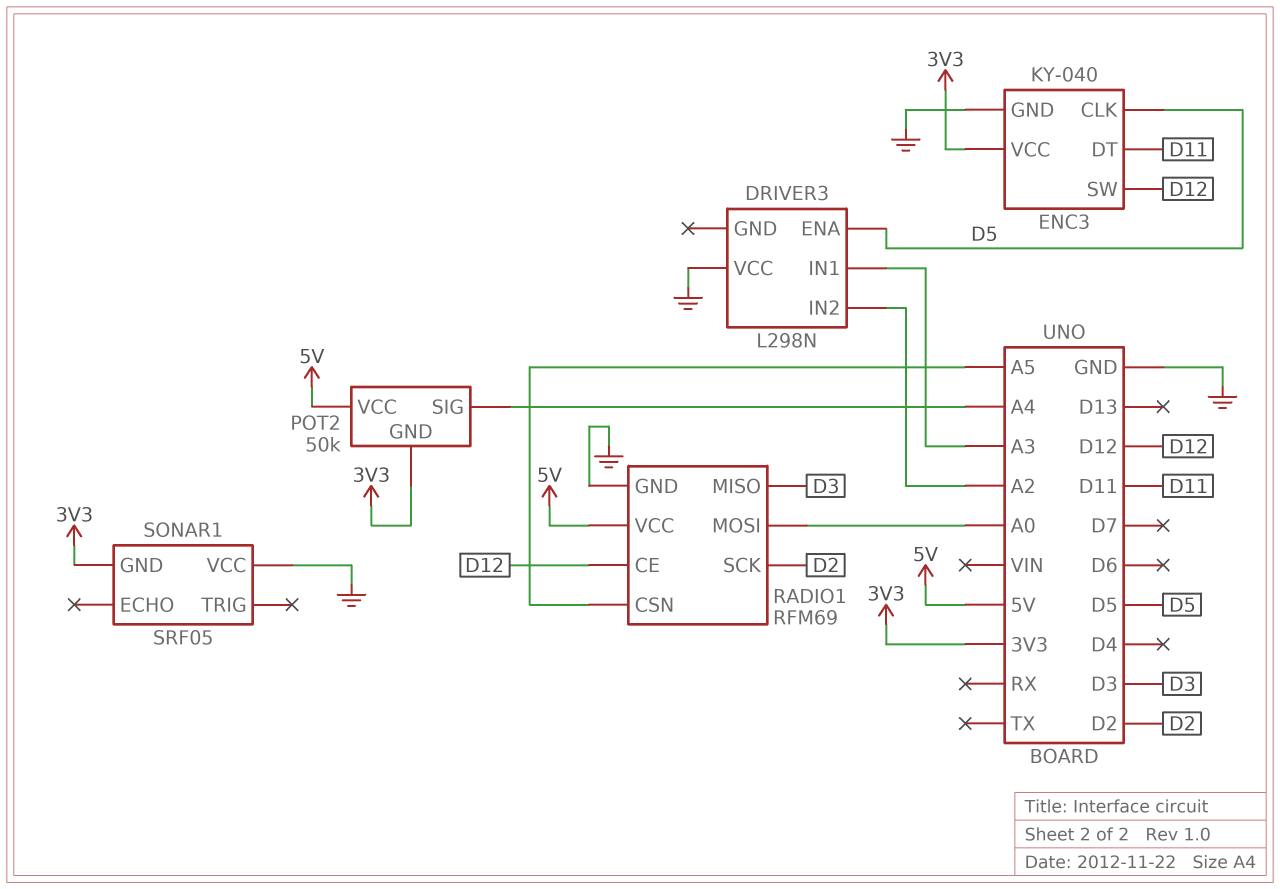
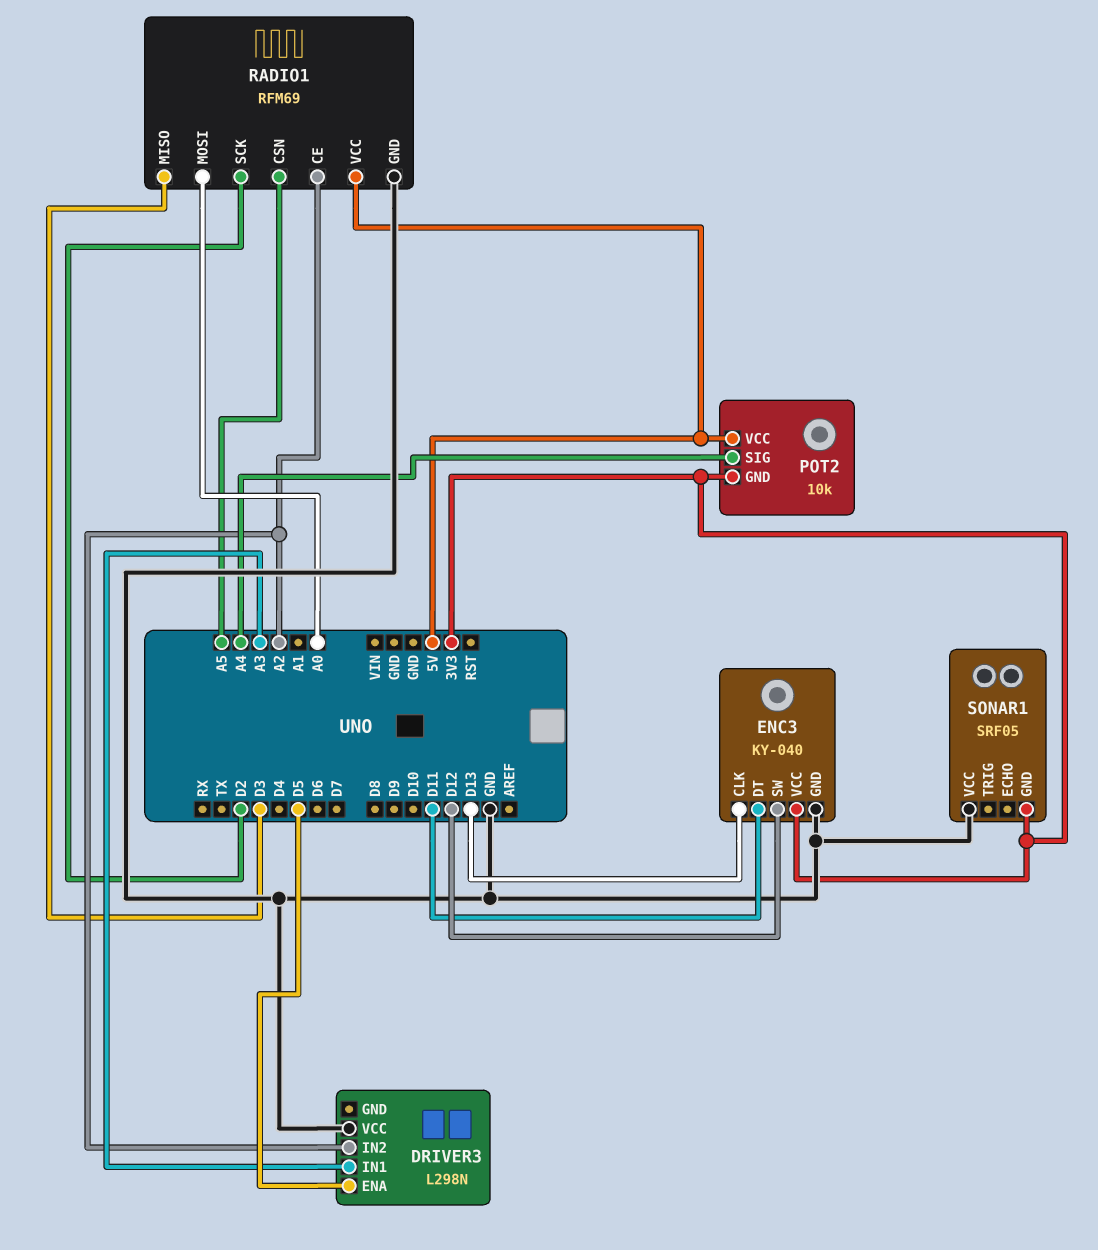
ENC3 pin CLK: D5 -> D13
POT2: 50k -> 10k
RADIO1 pin CE: D12 -> A2

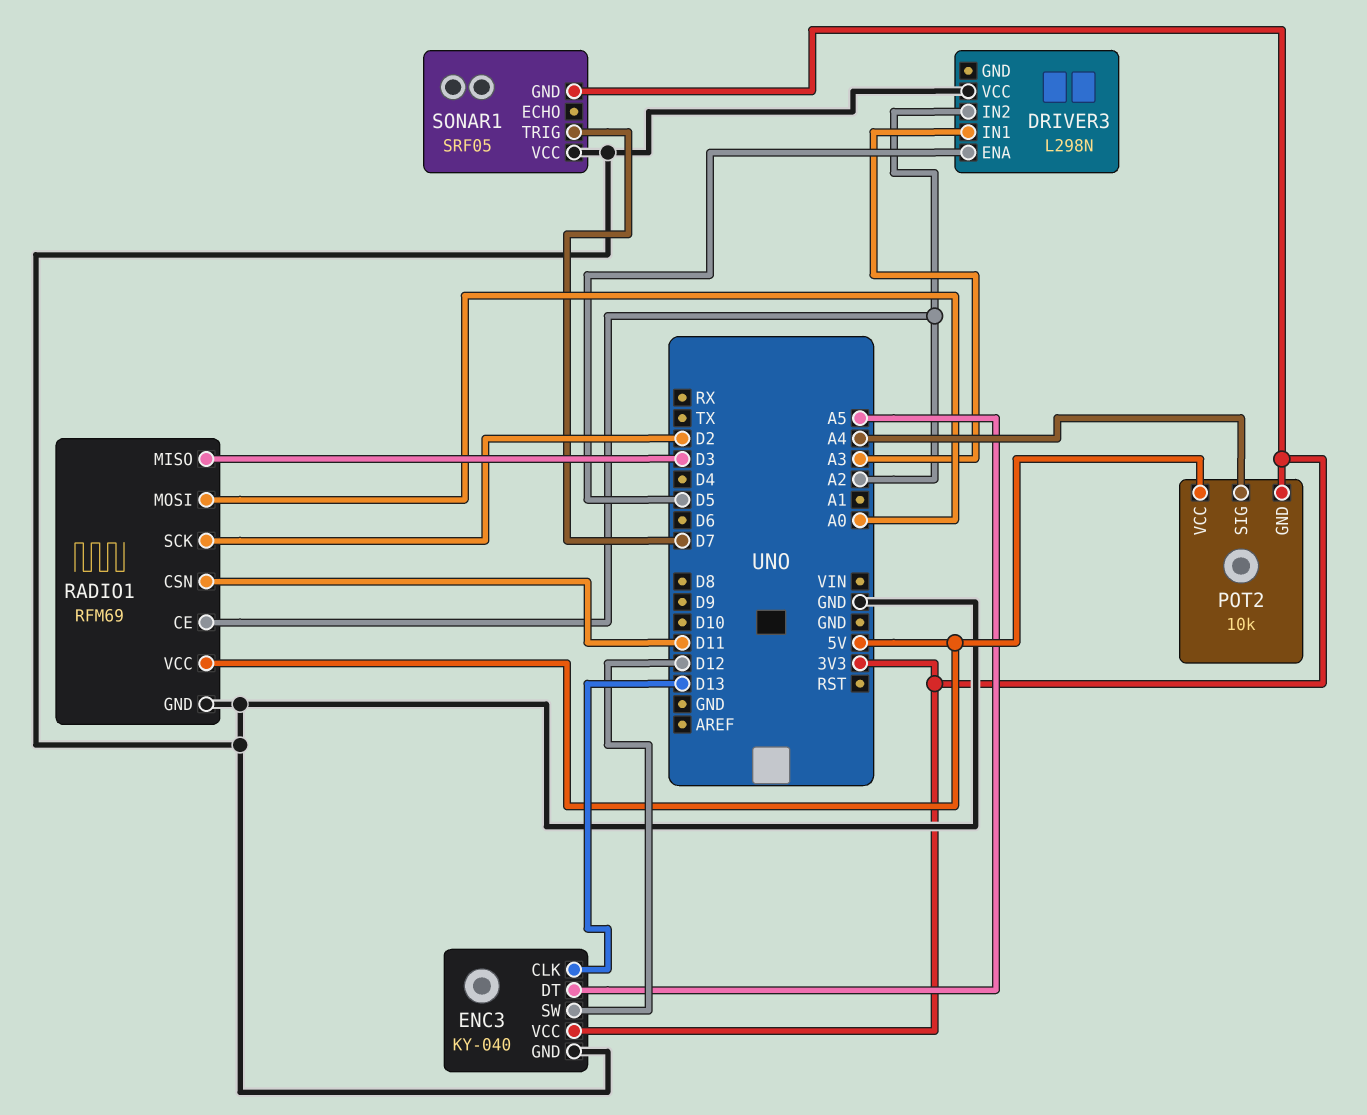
ENC3 pin DT: D11 -> A5
RADIO1 pin CSN: A5 -> D11
SONAR1 pin TRIG: none -> D7

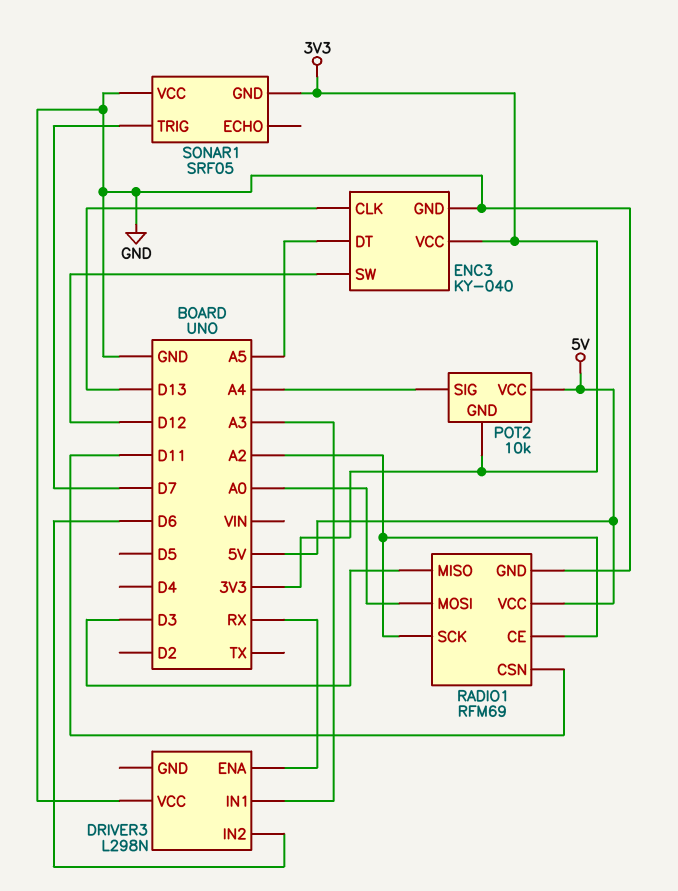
DRIVER3 pin ENA: D5 -> RX
DRIVER3 pin IN2: A2 -> D6
RADIO1 pin SCK: D2 -> A2

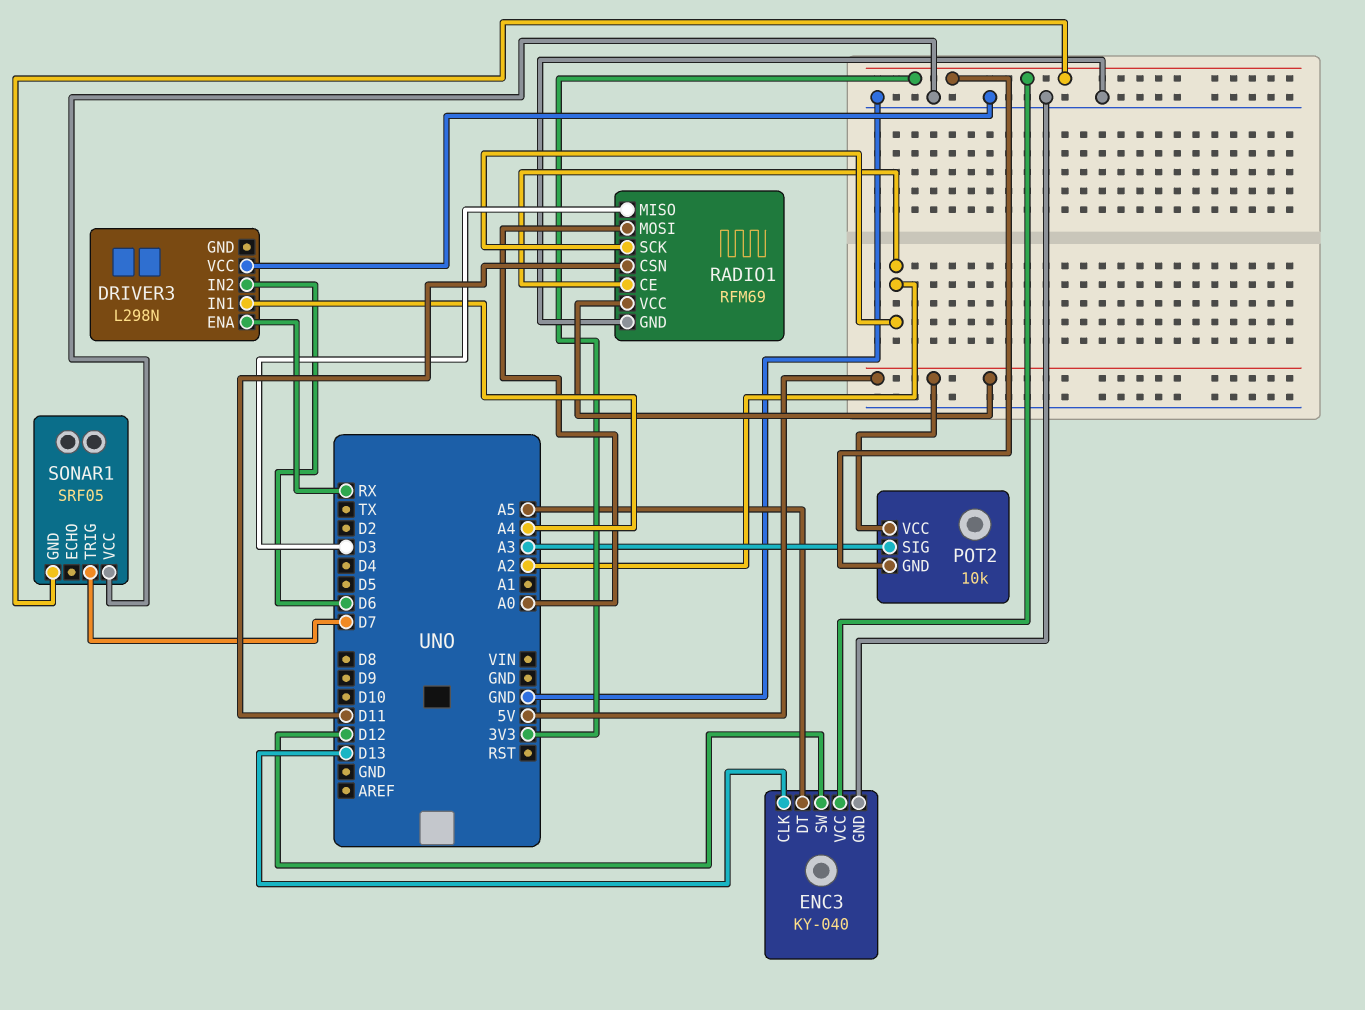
DRIVER3 pin IN1: A3 -> A4
POT2 pin SIG: A4 -> A3

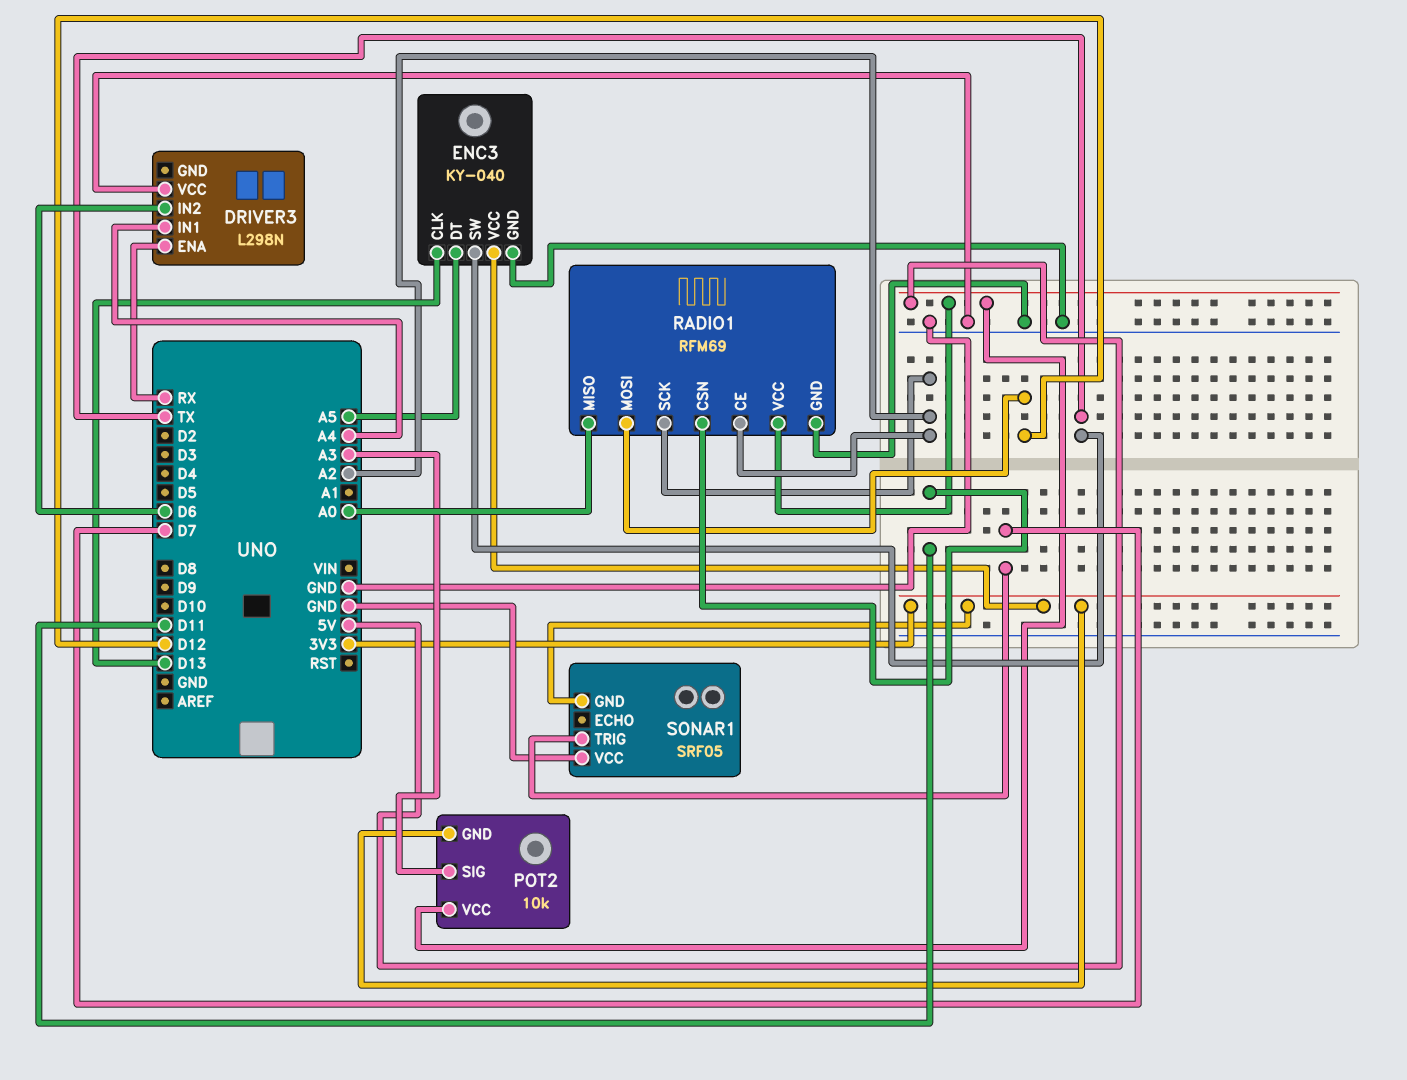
ENC3 pin SW: D12 -> TX
RADIO1 pin MISO: D3 -> A0
RADIO1 pin MOSI: A0 -> D12

